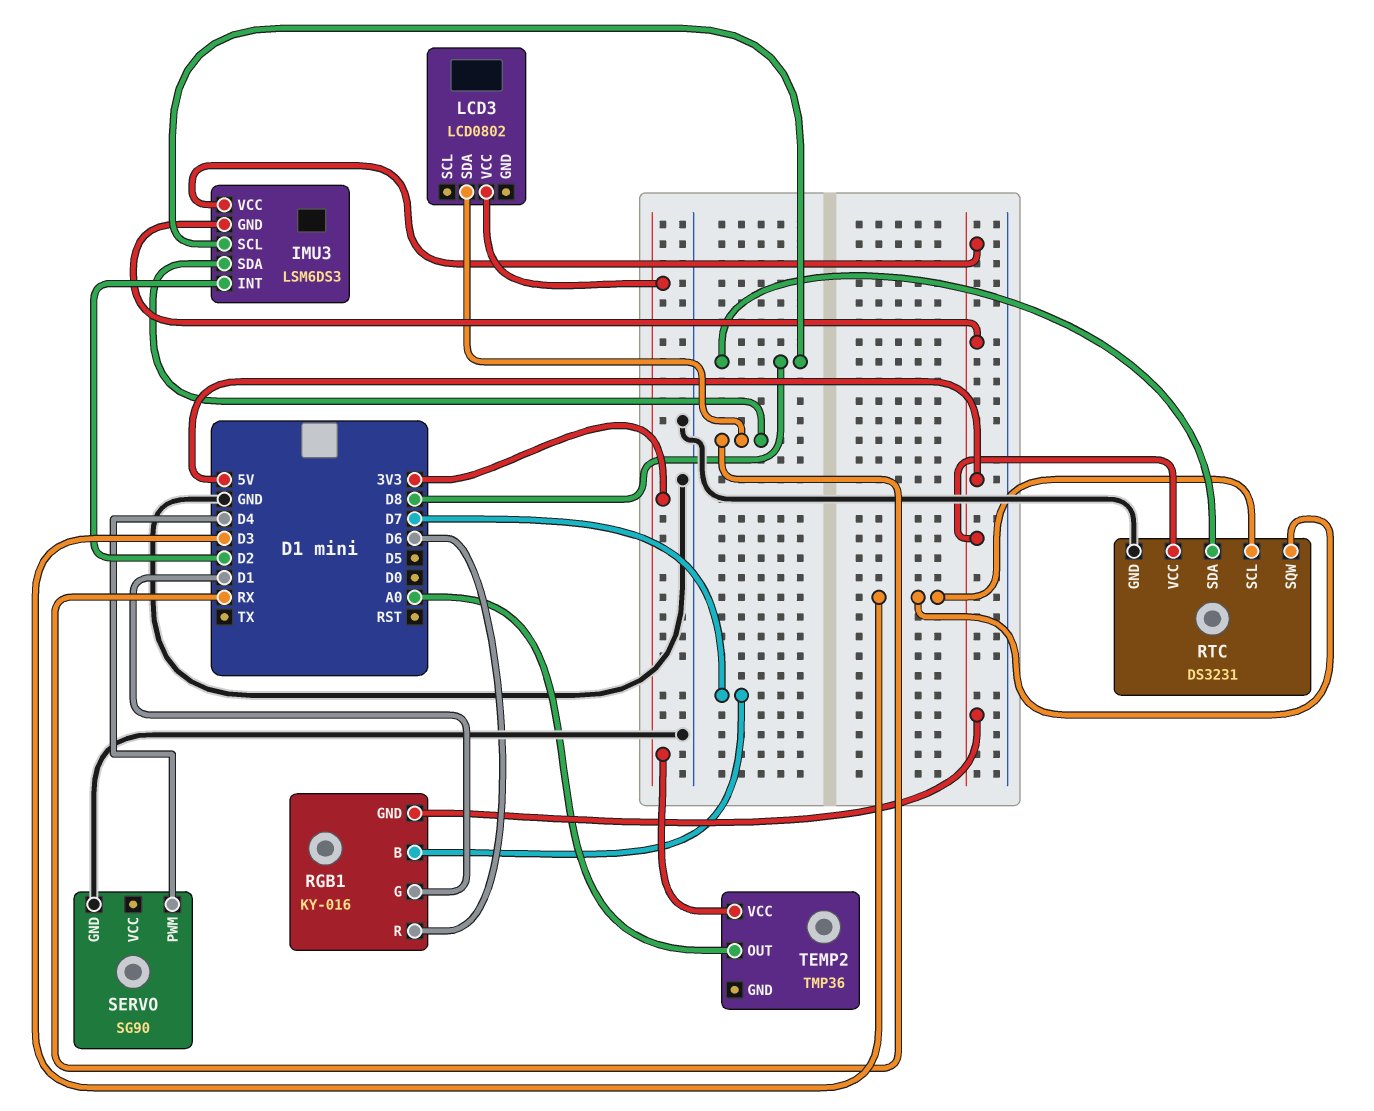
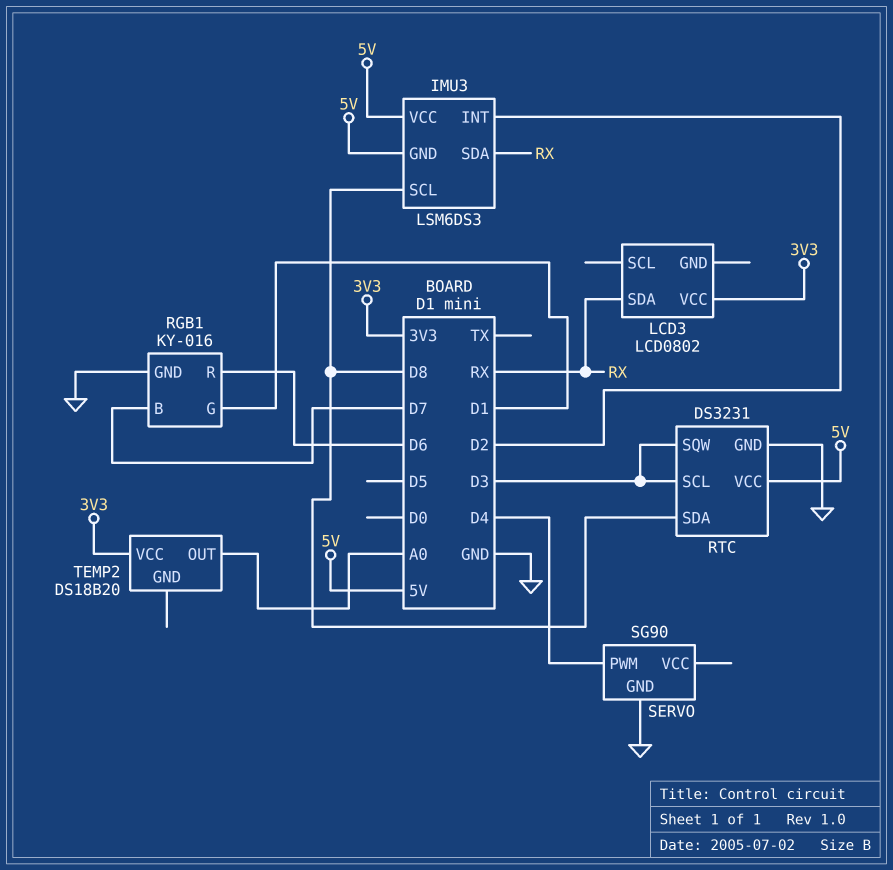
RGB1 pin GND: 5V -> GND
TEMP2: TMP36 -> DS18B20

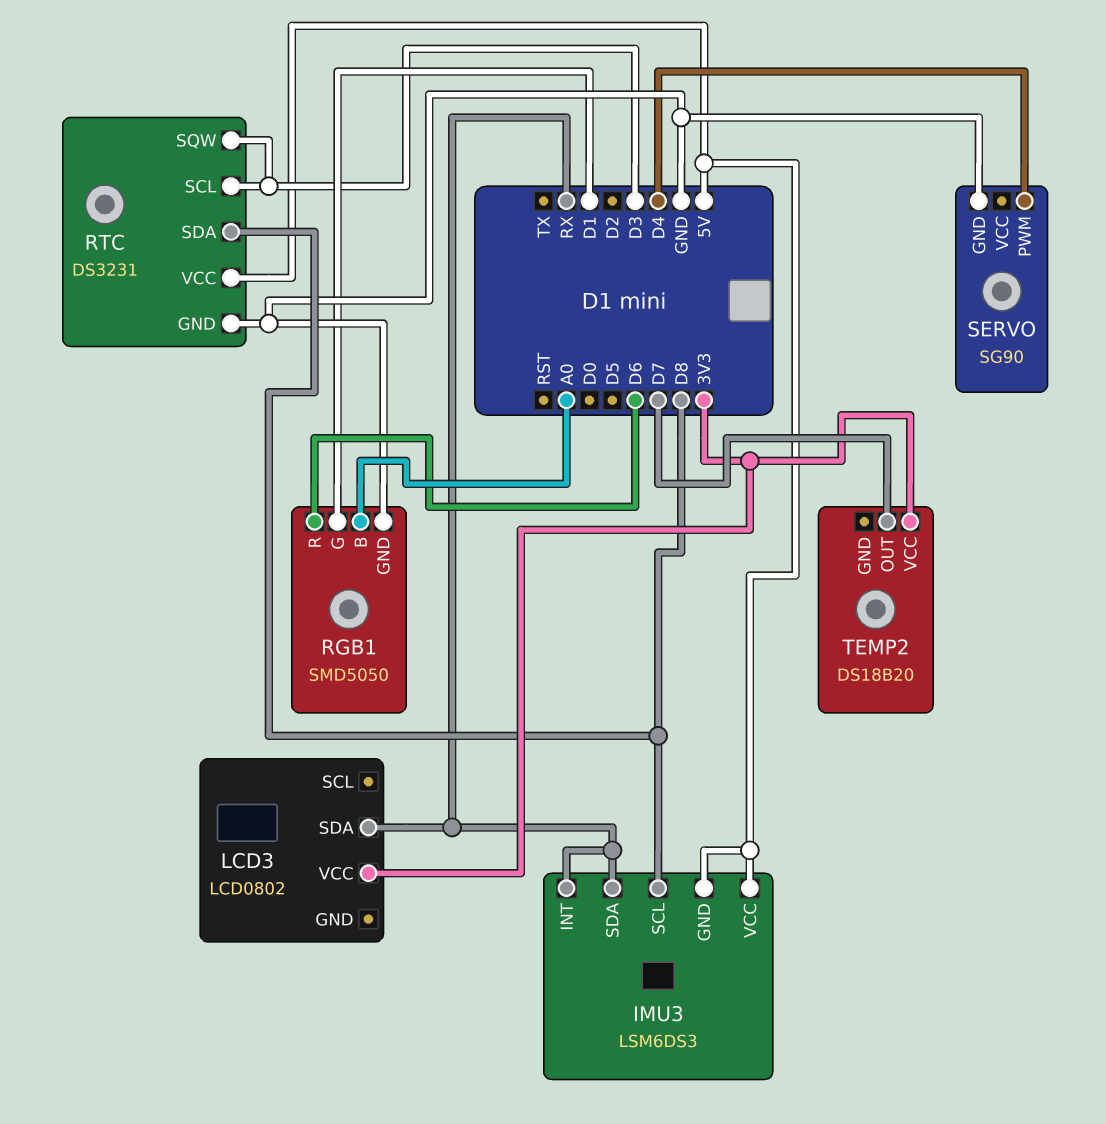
IMU3 pin INT: D2 -> RX
RGB1: KY-016 -> SMD5050
RGB1 pin B: D7 -> A0
TEMP2 pin OUT: A0 -> D7

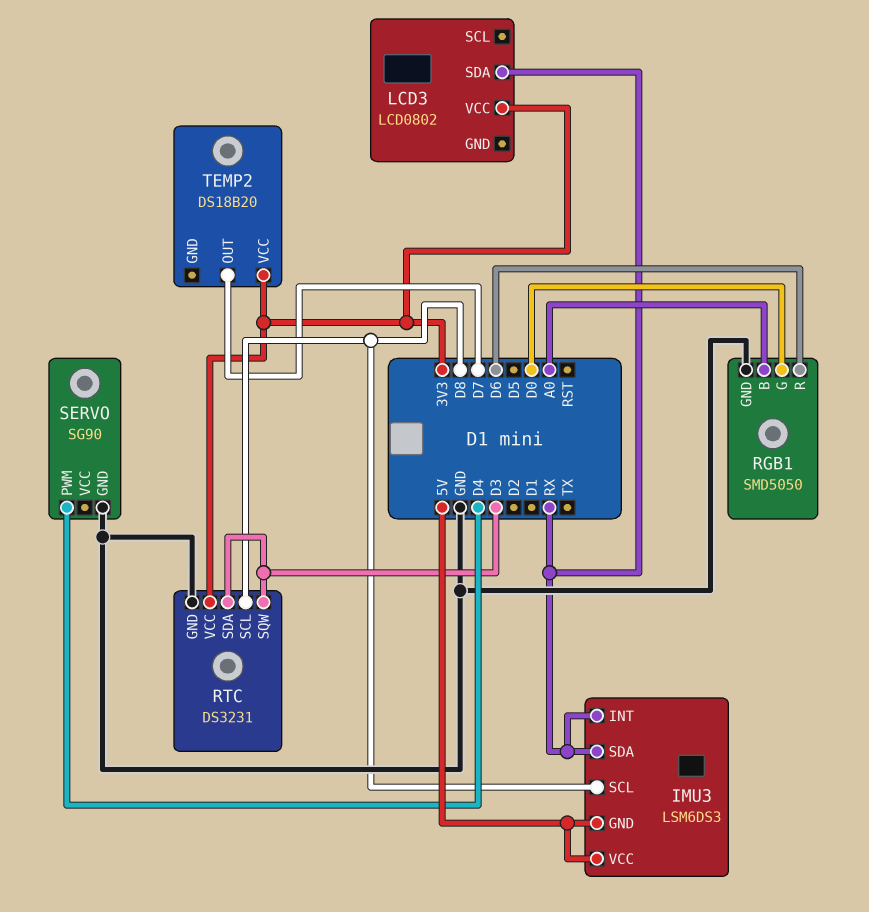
RGB1 pin G: D1 -> D0
RTC pin SCL: D3 -> D8
RTC pin SDA: D8 -> D3
RTC pin VCC: 5V -> 3V3

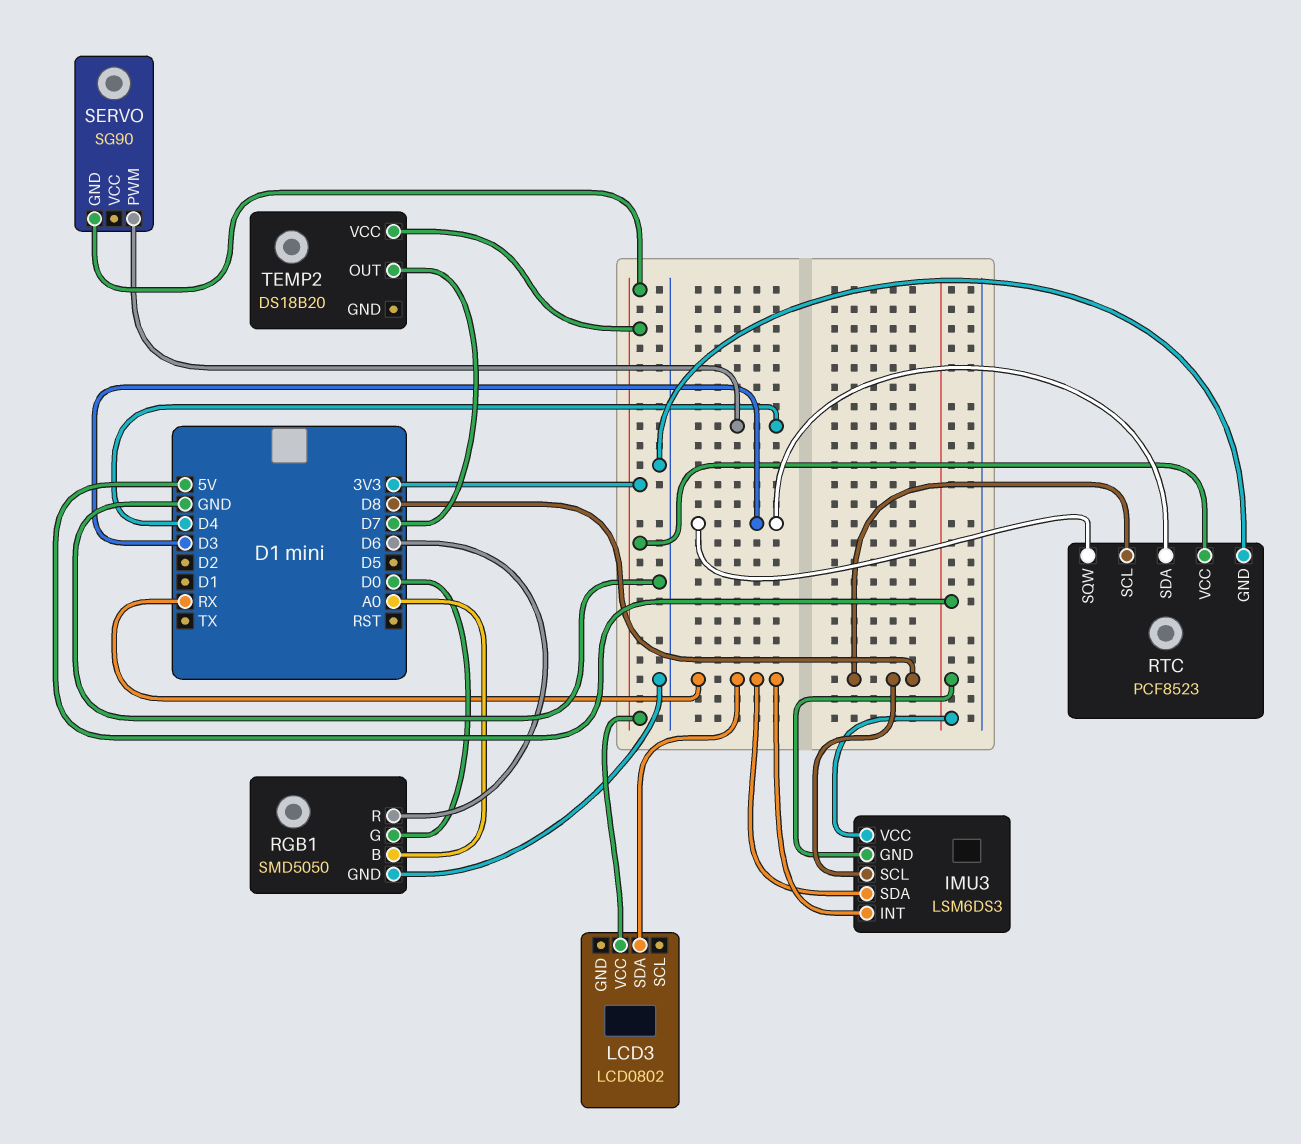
RTC: DS3231 -> PCF8523
SERVO pin GND: GND -> 3V3

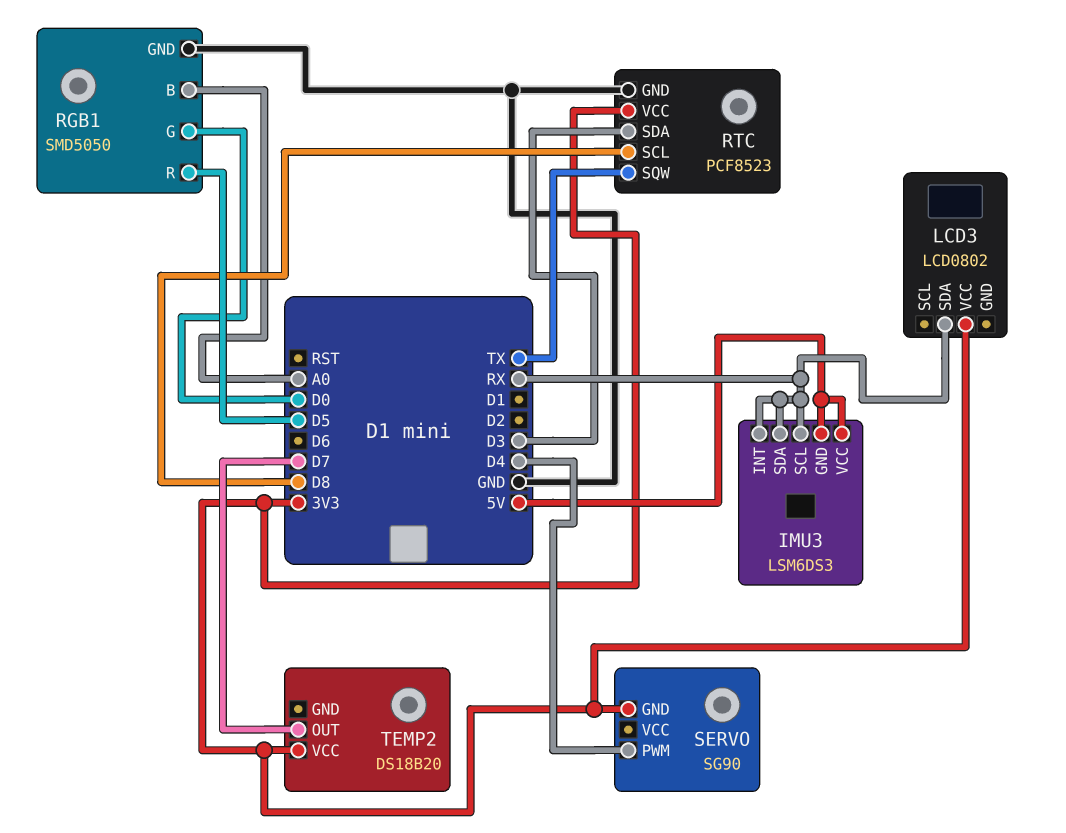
IMU3 pin SCL: D8 -> RX
RGB1 pin R: D6 -> D5
RTC pin SQW: D3 -> TX

